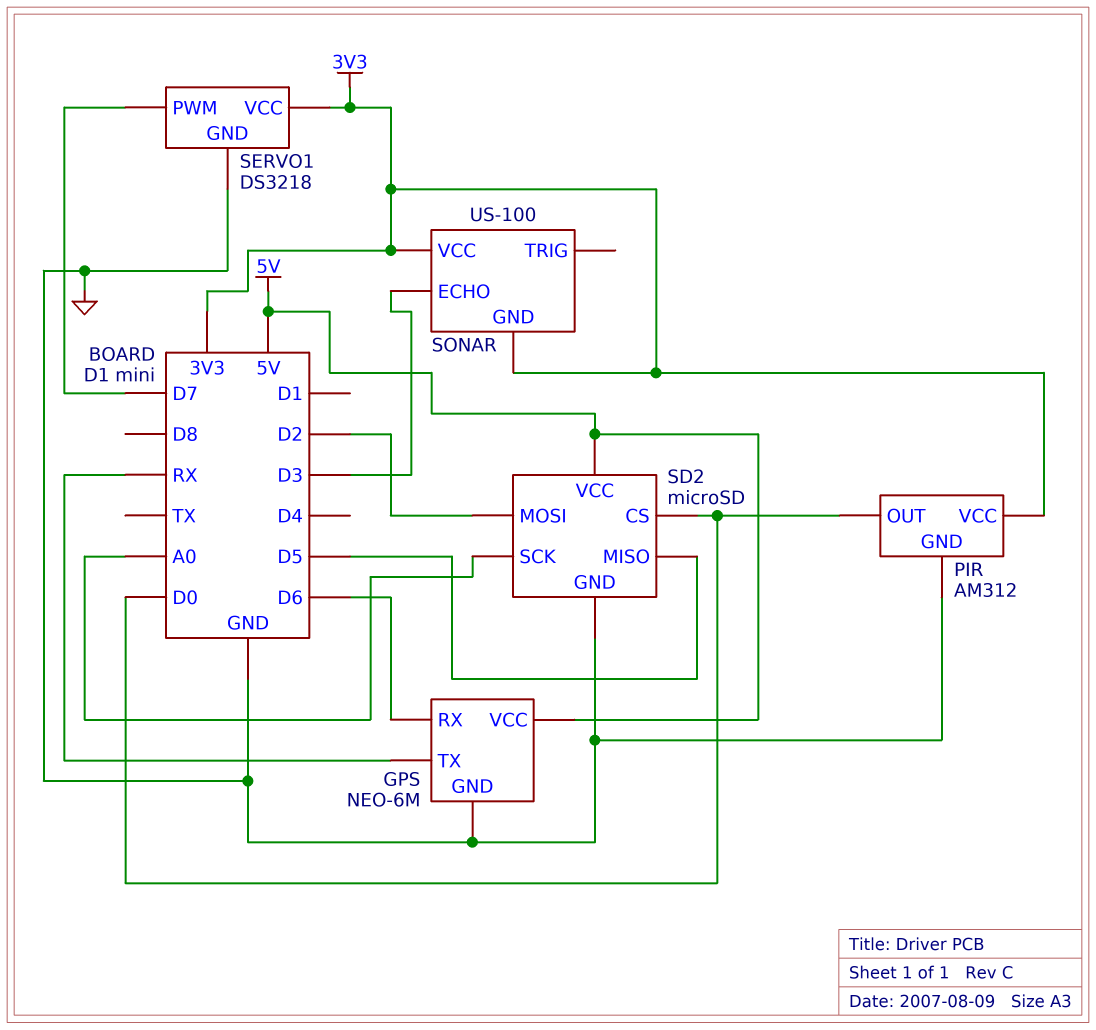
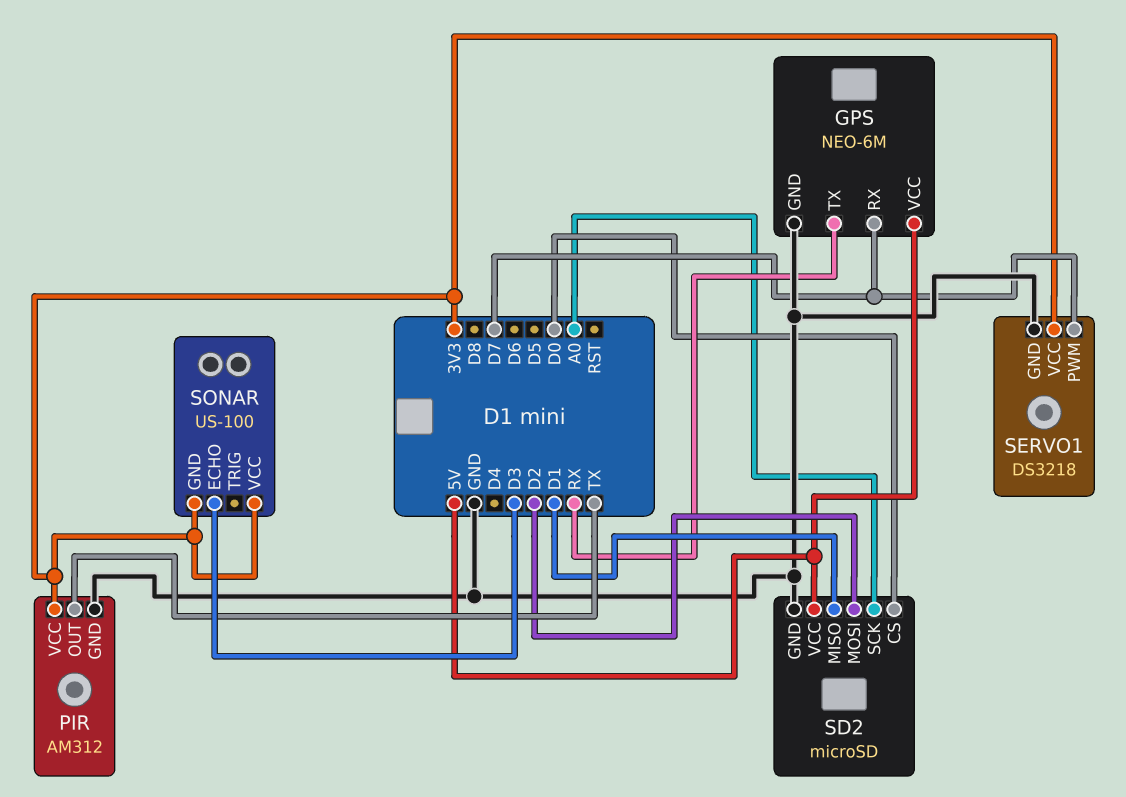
GPS pin RX: D6 -> D7
PIR pin OUT: D0 -> TX
SD2 pin MISO: D5 -> D1

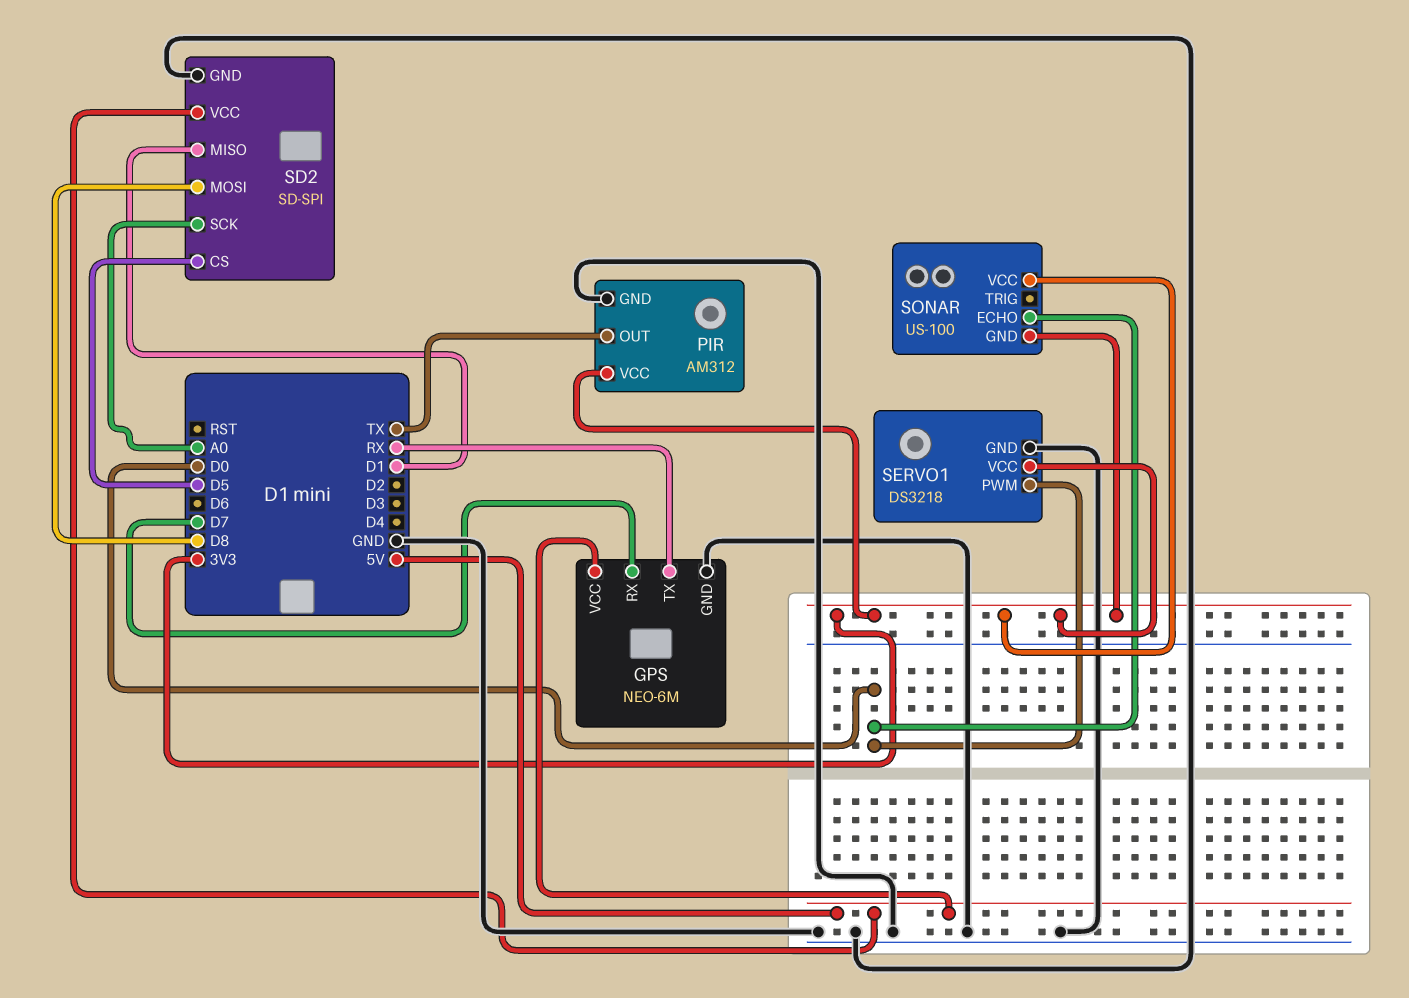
SD2: microSD -> SD-SPI
SD2 pin CS: D0 -> D5
SD2 pin MOSI: D2 -> D8
SERVO1 pin PWM: D7 -> D0
SONAR pin ECHO: D3 -> D0

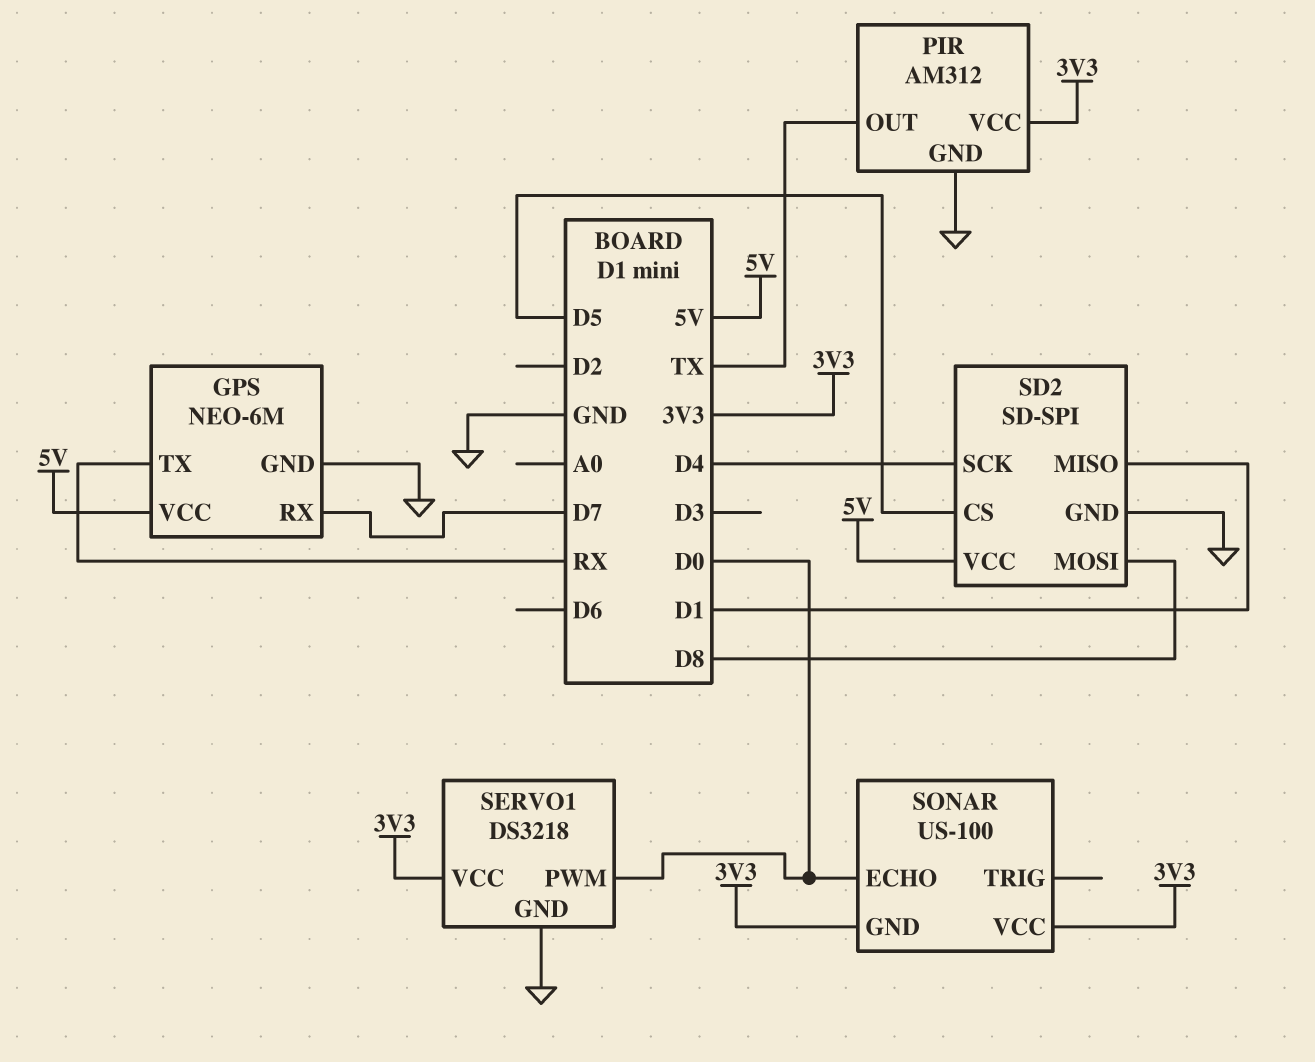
SD2 pin SCK: A0 -> D4

